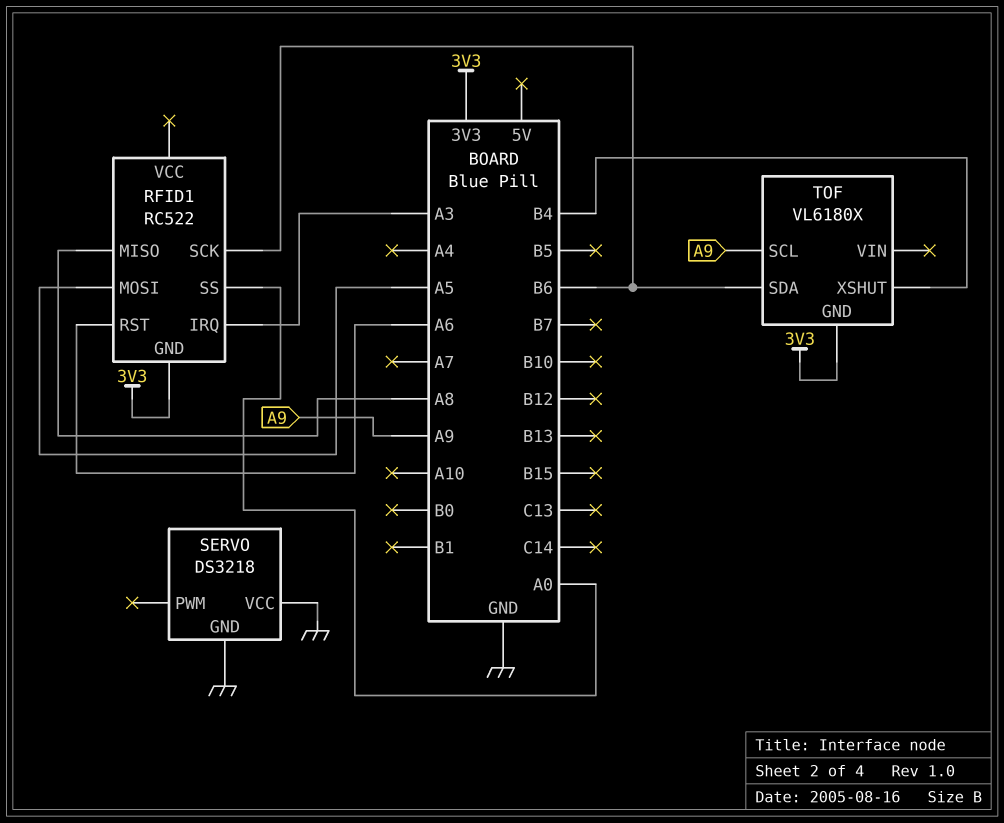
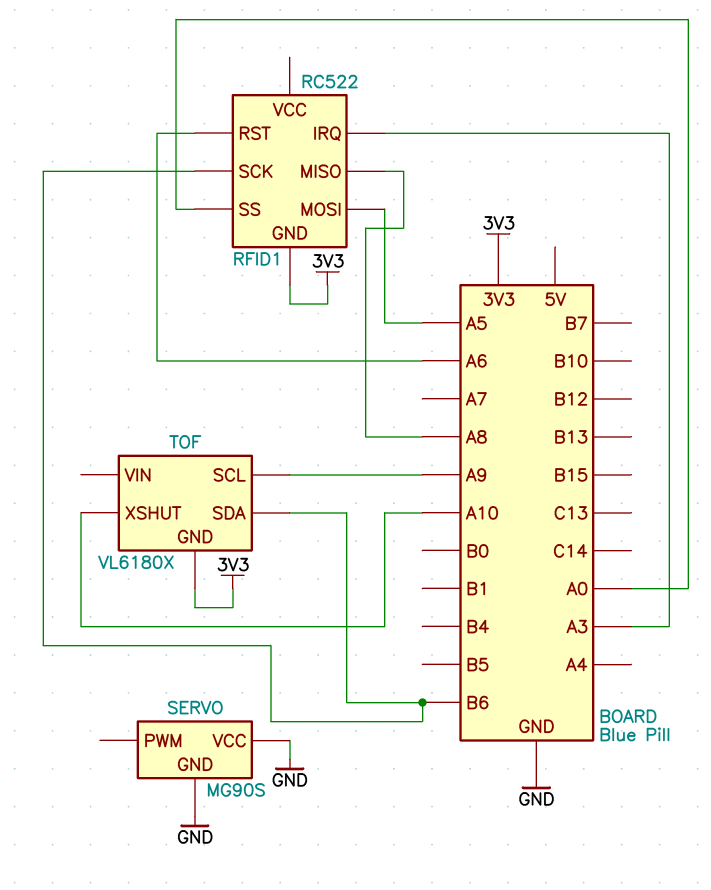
SERVO: DS3218 -> MG90S
TOF pin XSHUT: B4 -> A10

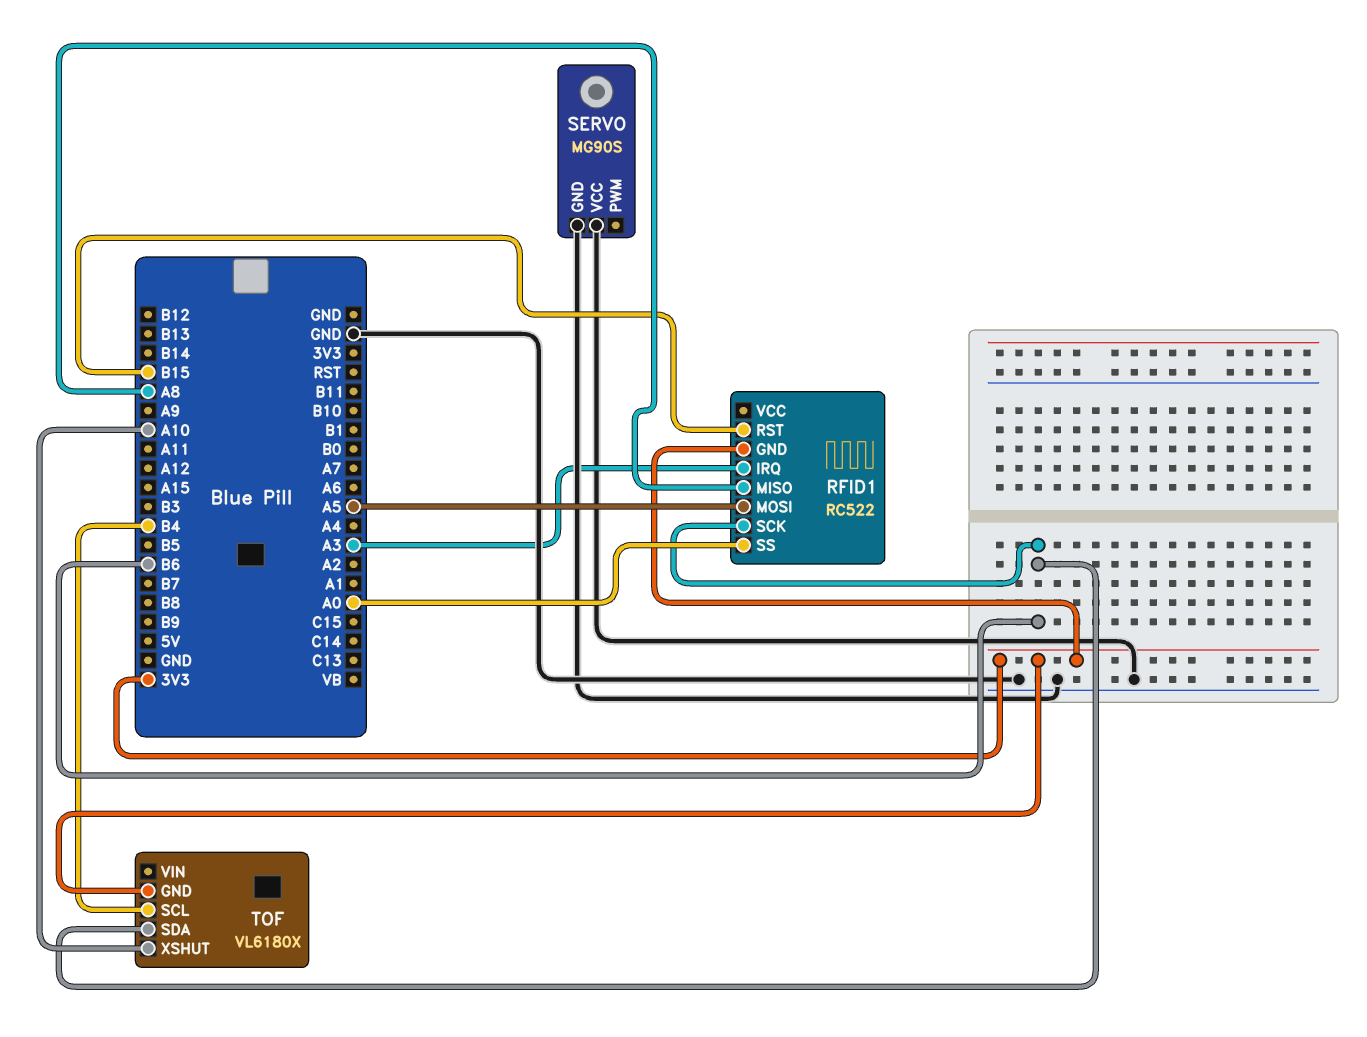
RFID1 pin RST: A6 -> B15
TOF pin SCL: A9 -> B4

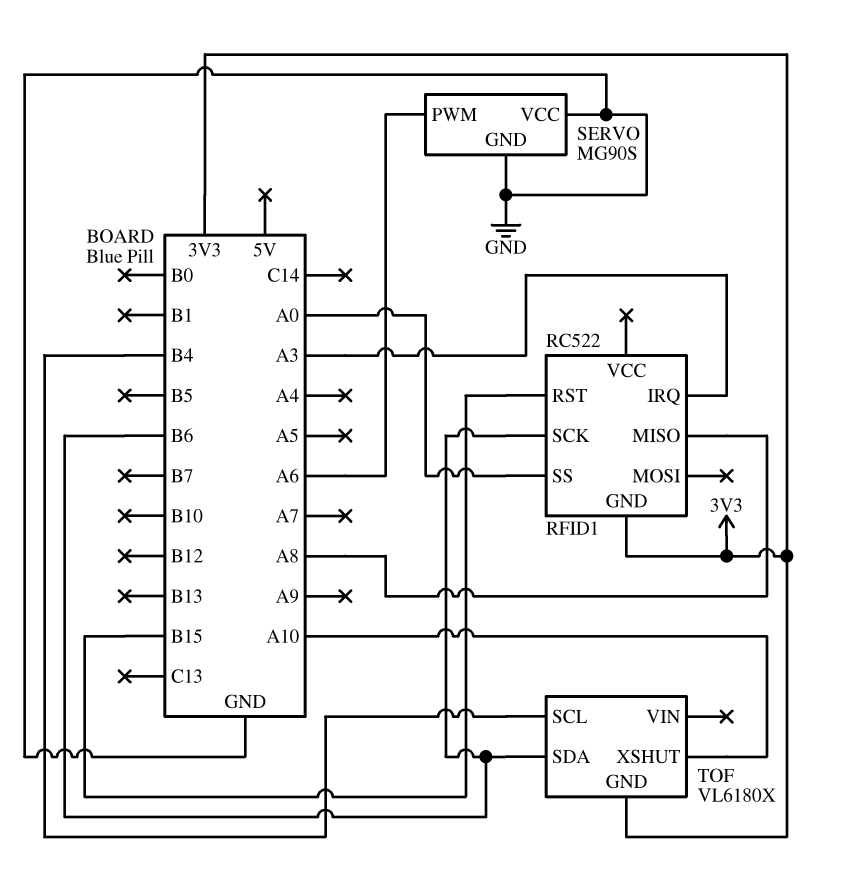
RFID1 pin MOSI: A5 -> none
SERVO pin PWM: none -> A6

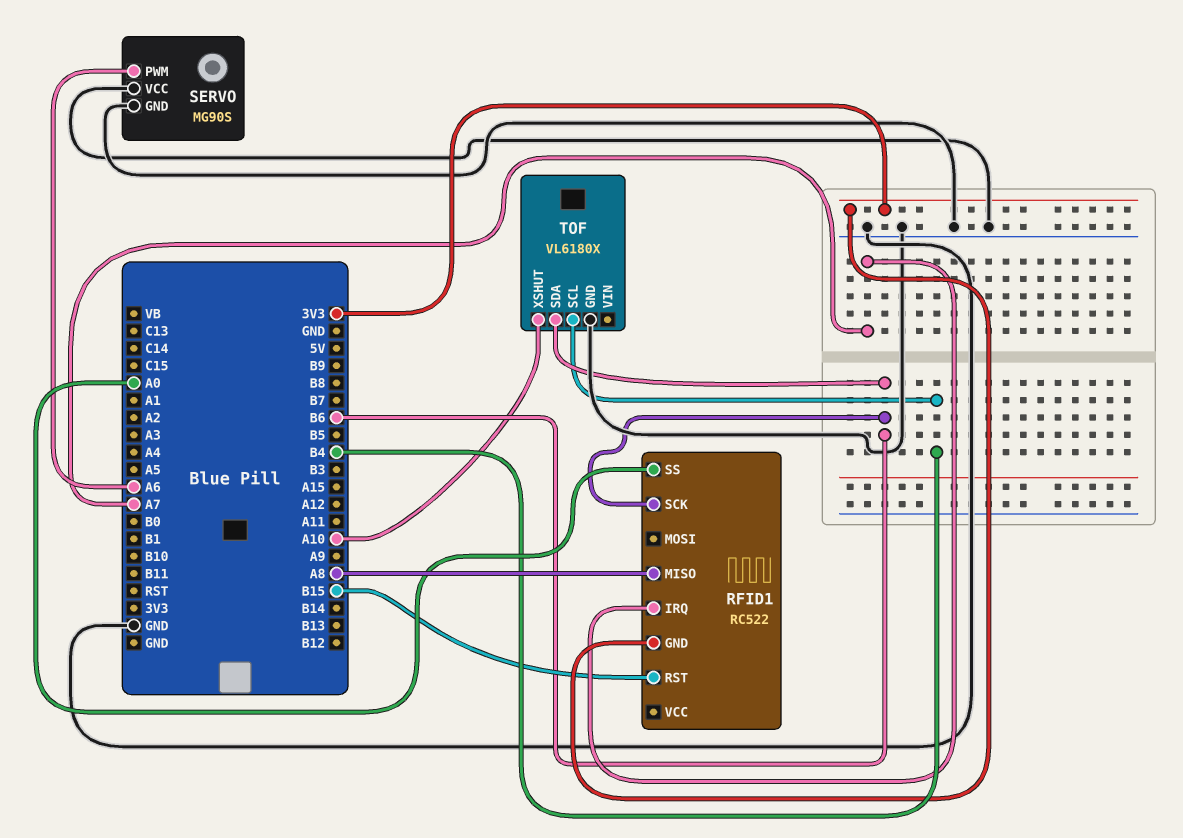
RFID1 pin IRQ: A3 -> A7
TOF pin GND: 3V3 -> GND

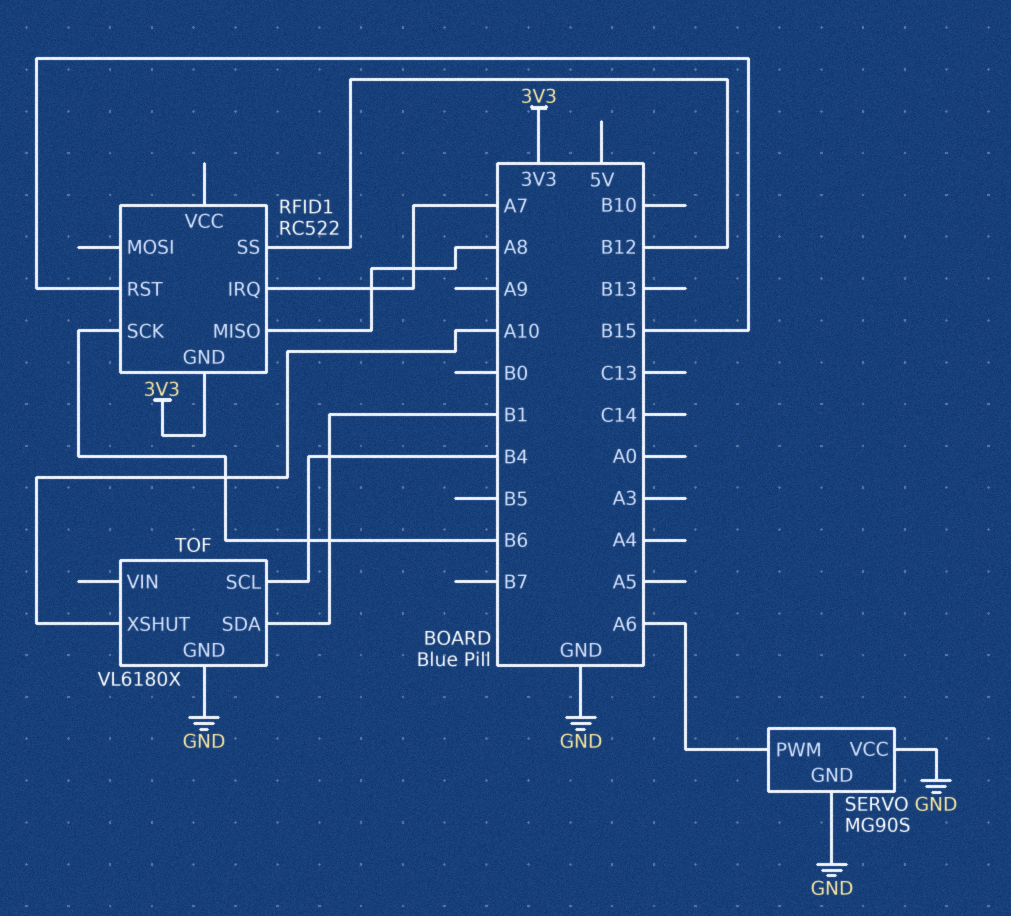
RFID1 pin SS: A0 -> B12
TOF pin SDA: B6 -> B1

